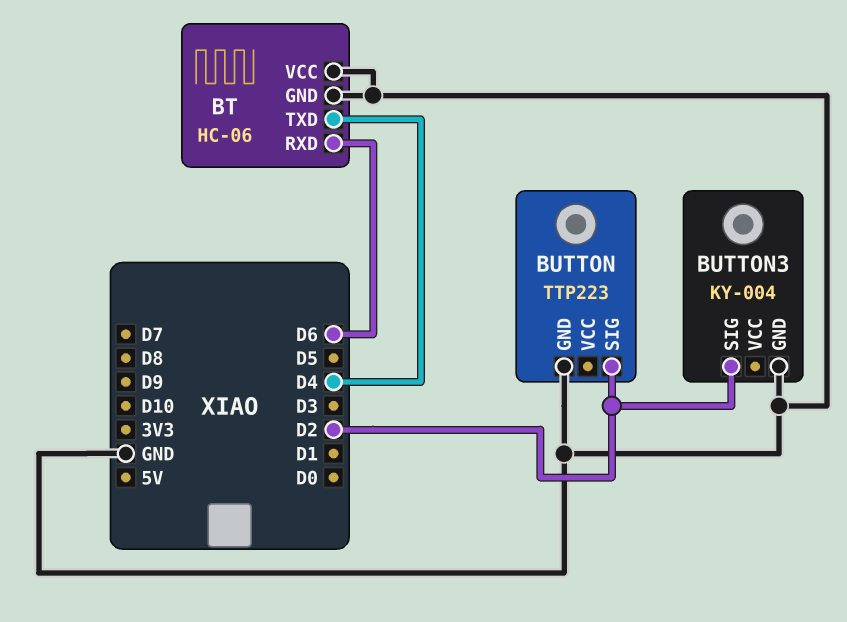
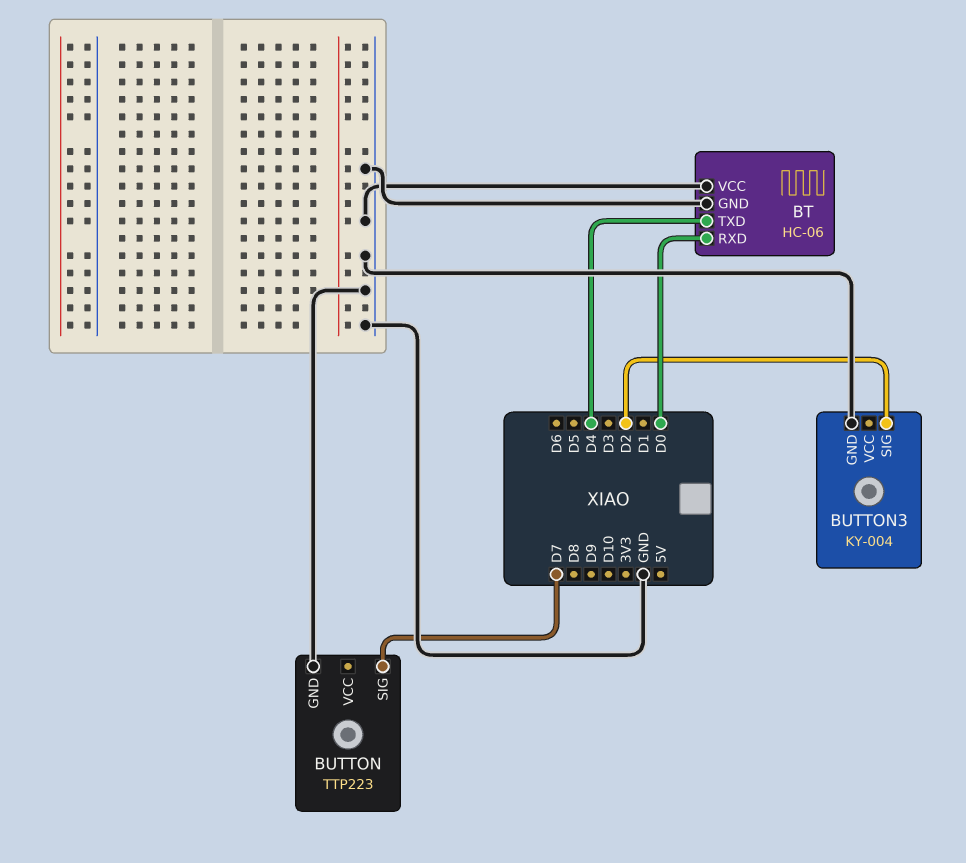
BT pin RXD: D6 -> D0
BUTTON pin SIG: D2 -> D7

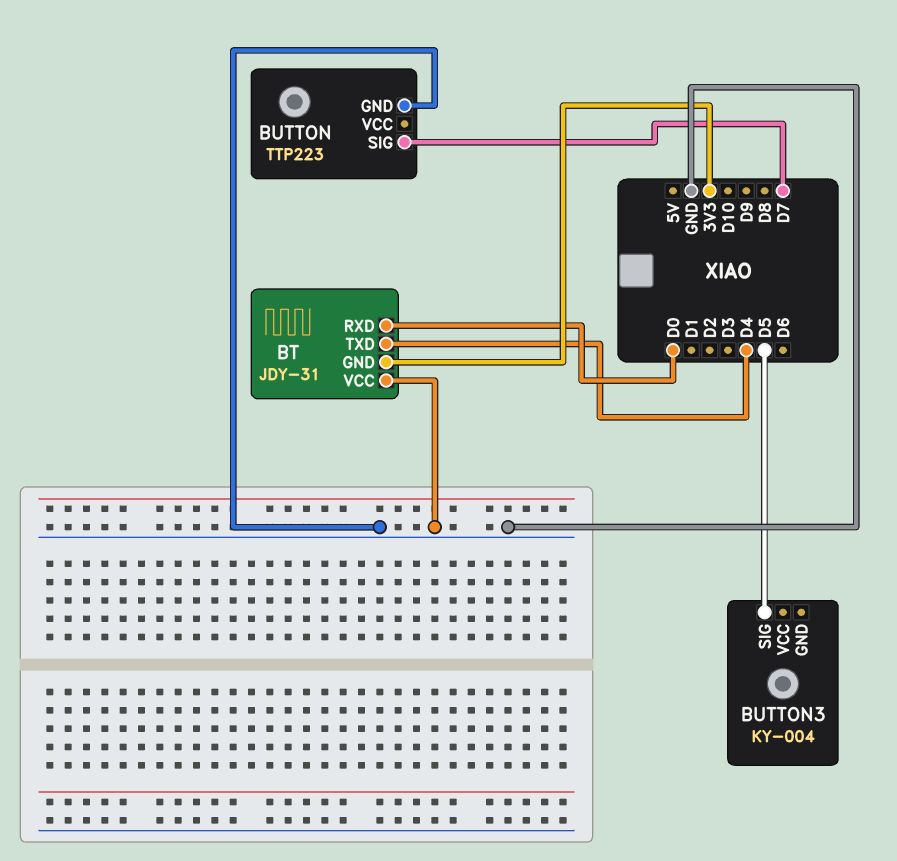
BT: HC-06 -> JDY-31
BT pin GND: GND -> 3V3
BUTTON3 pin GND: GND -> none
BUTTON3 pin SIG: D2 -> D5

